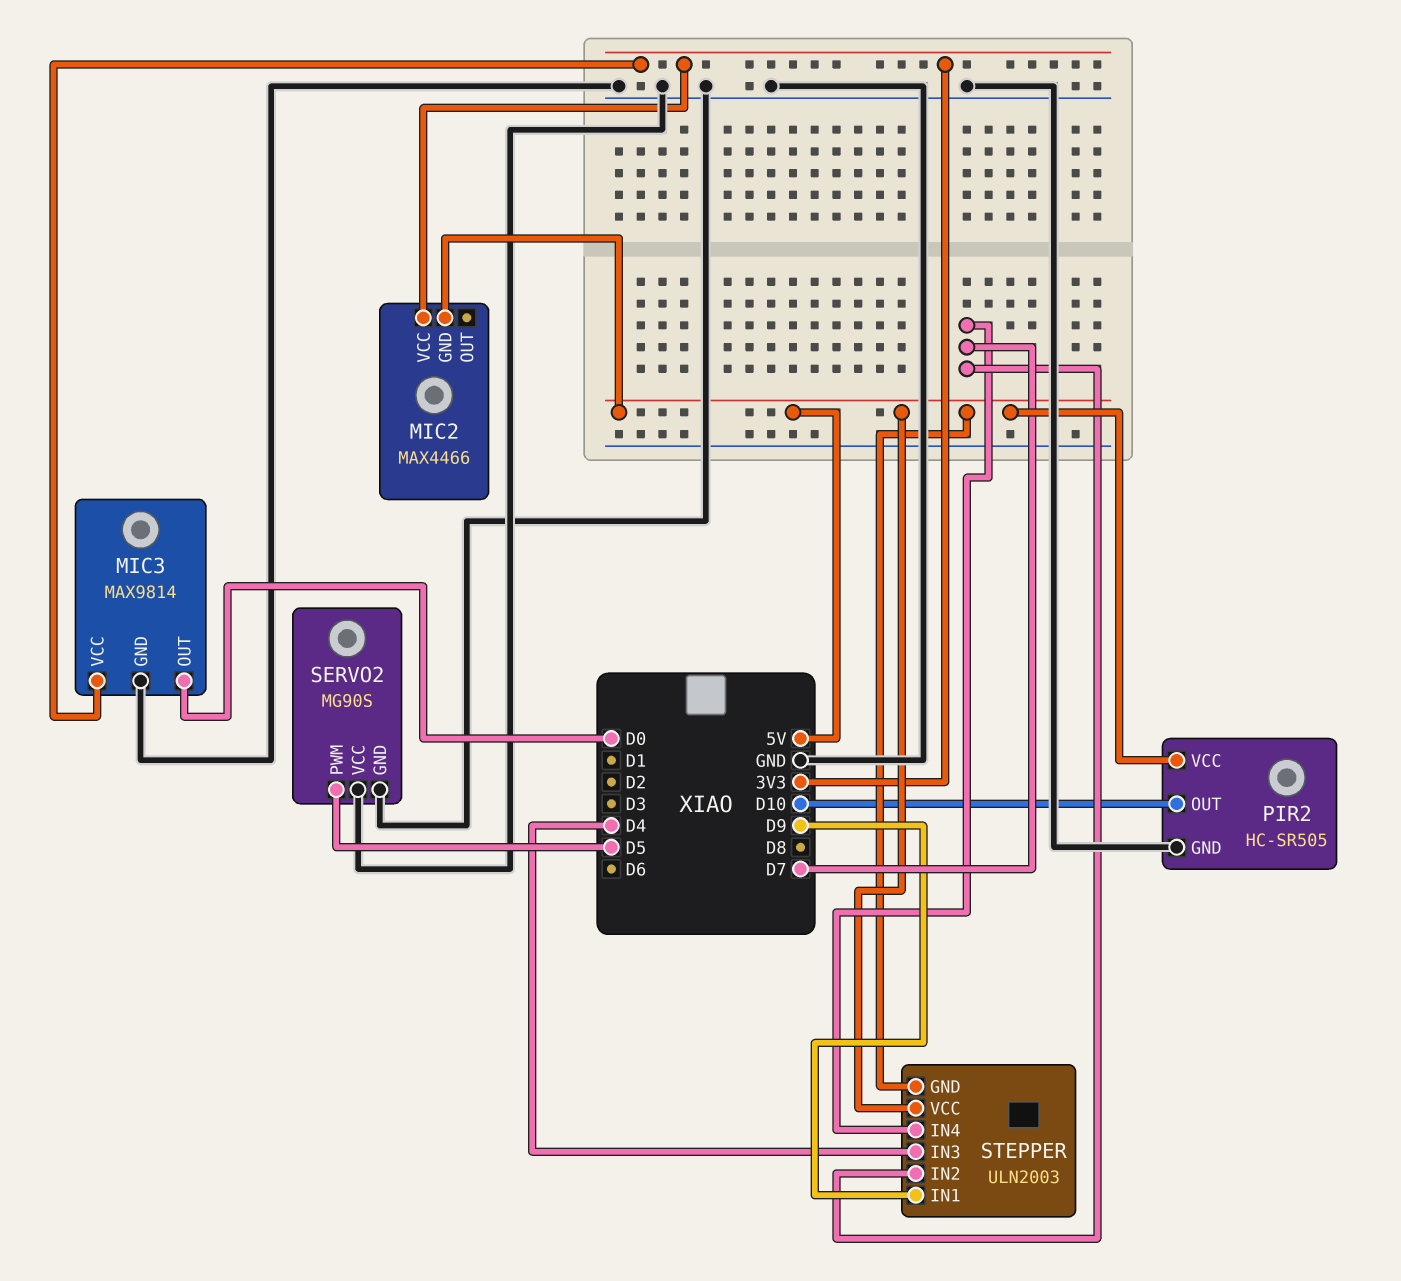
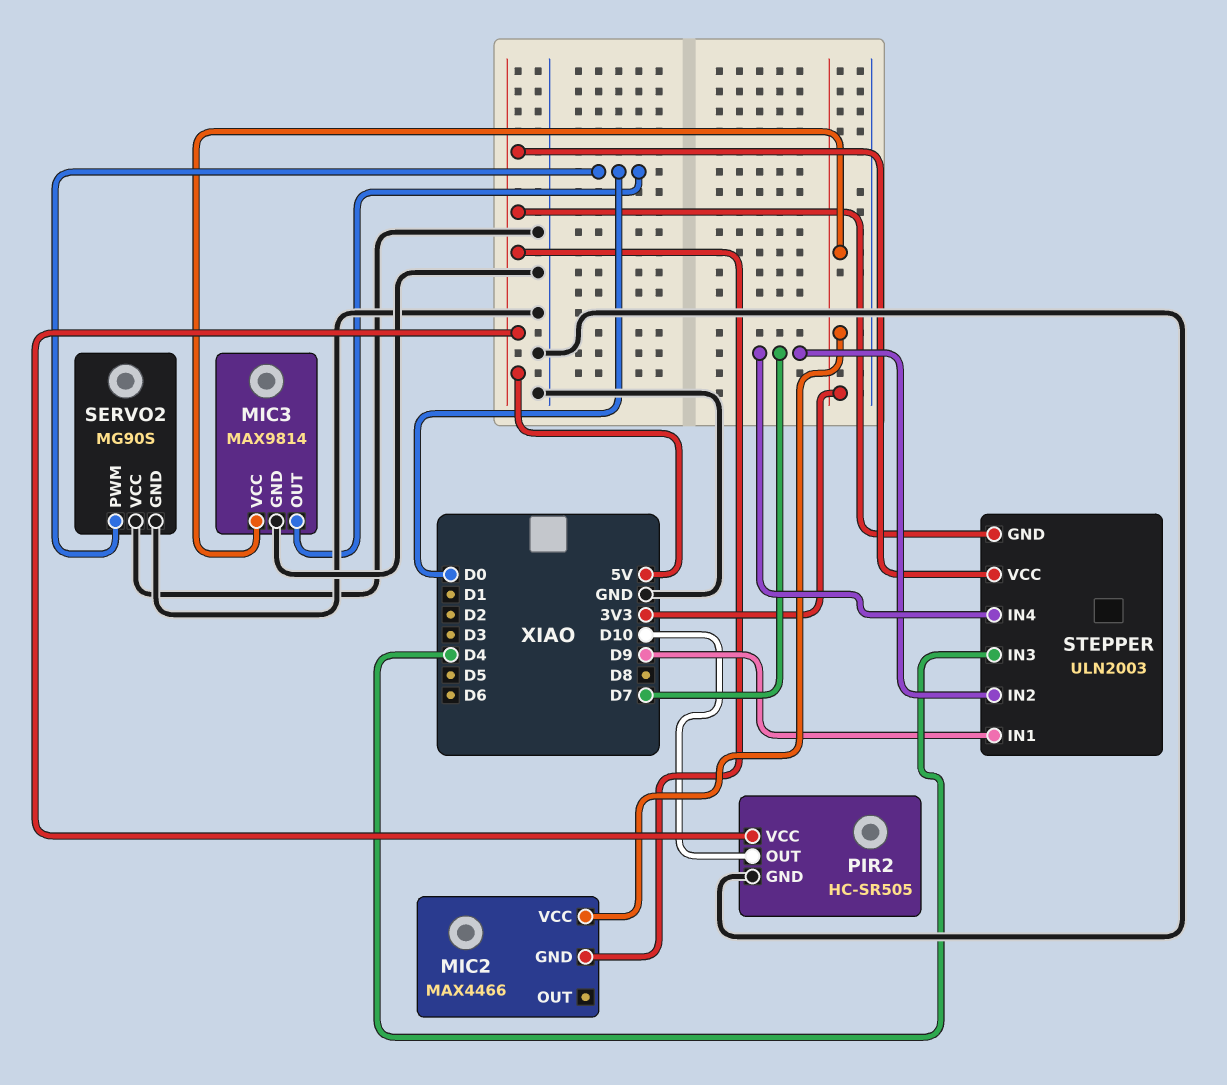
SERVO2 pin PWM: D5 -> D0

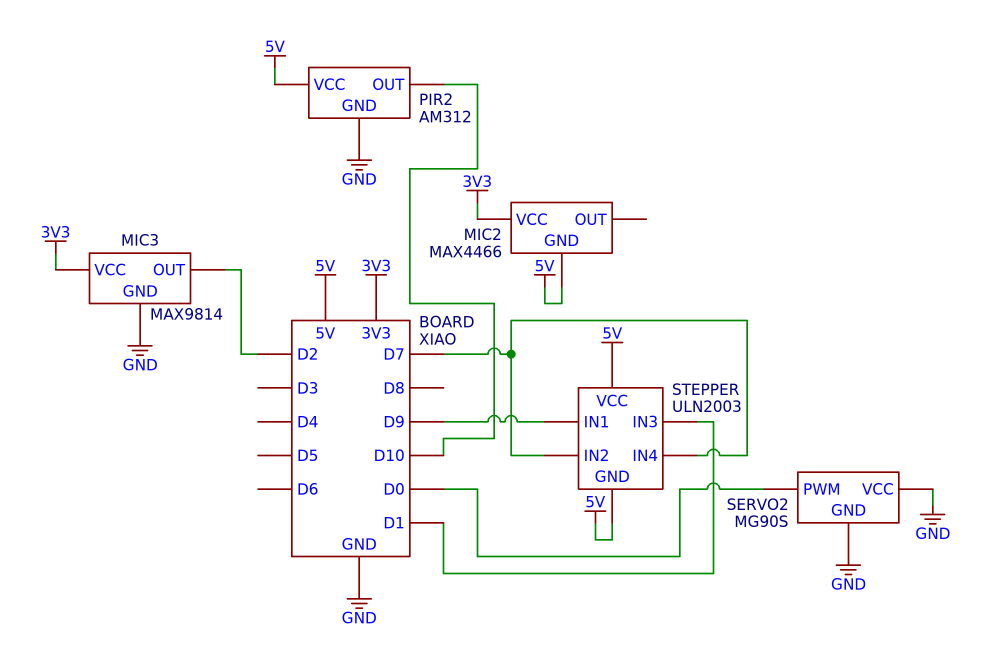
MIC3 pin OUT: D0 -> D2
PIR2: HC-SR505 -> AM312
STEPPER pin IN3: D4 -> D1

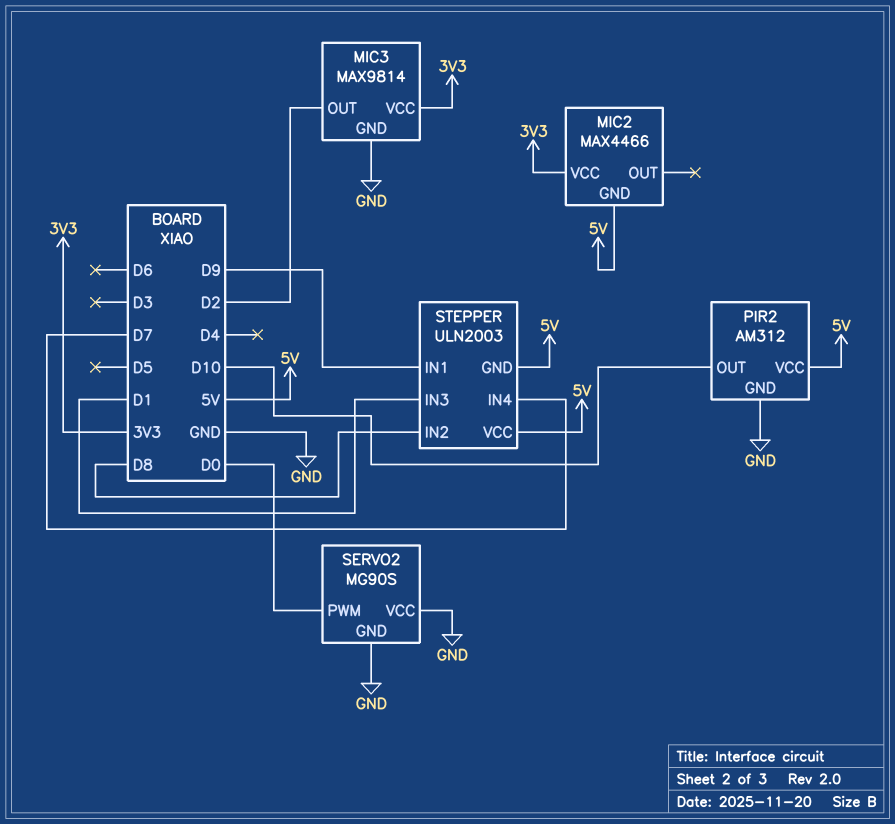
STEPPER pin IN2: D7 -> D8

